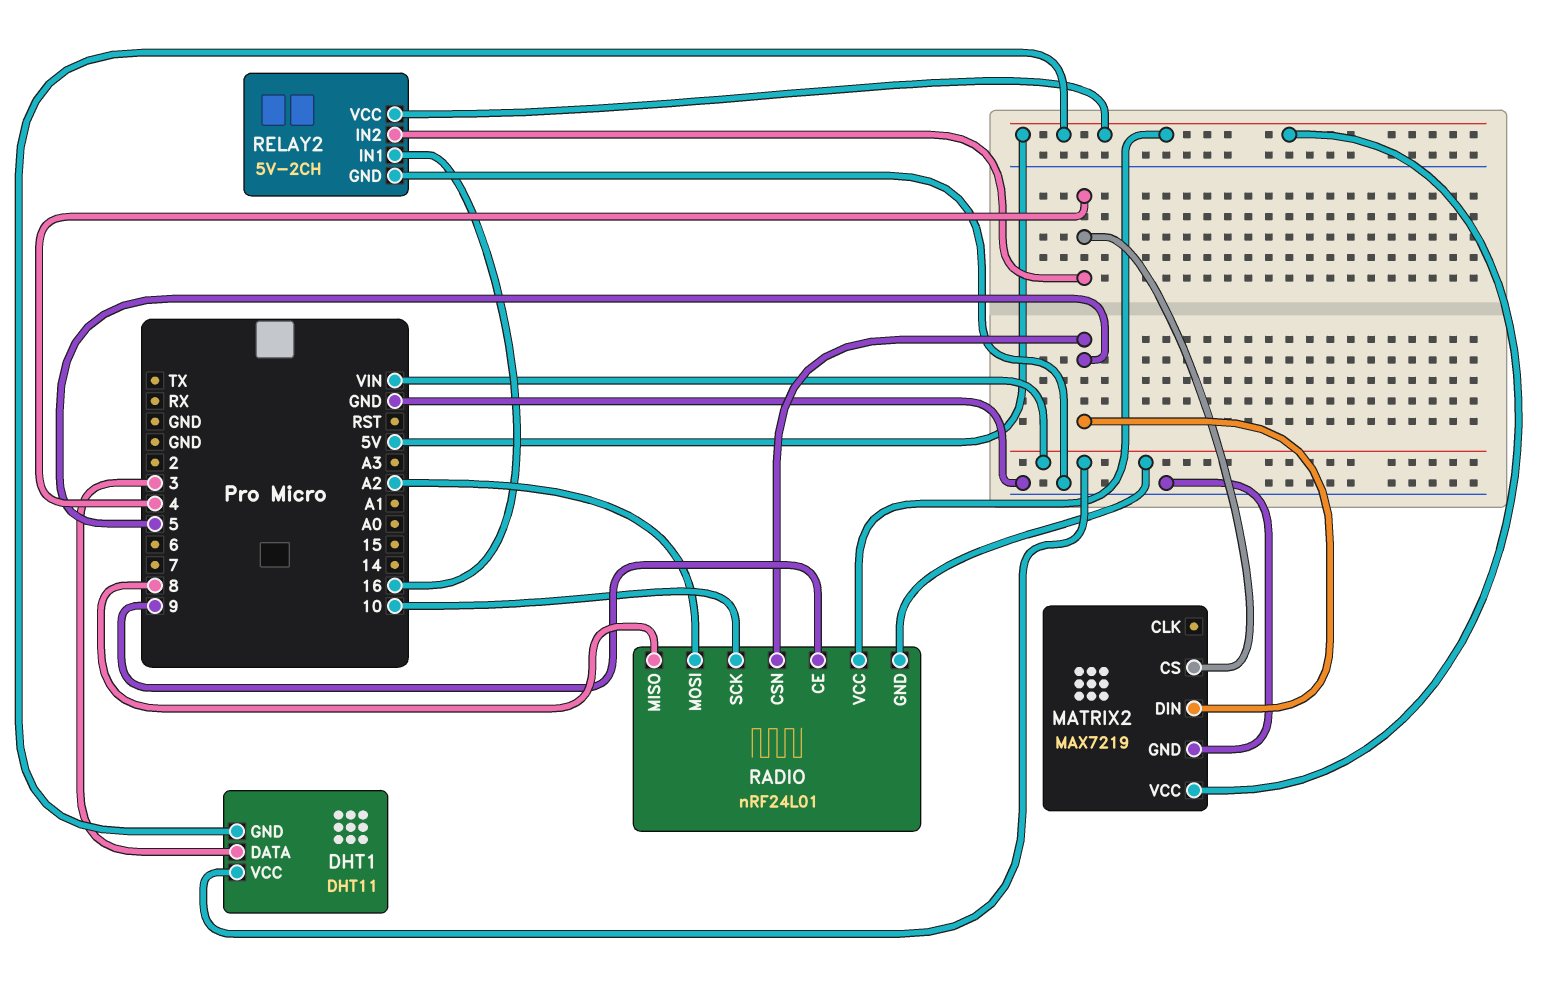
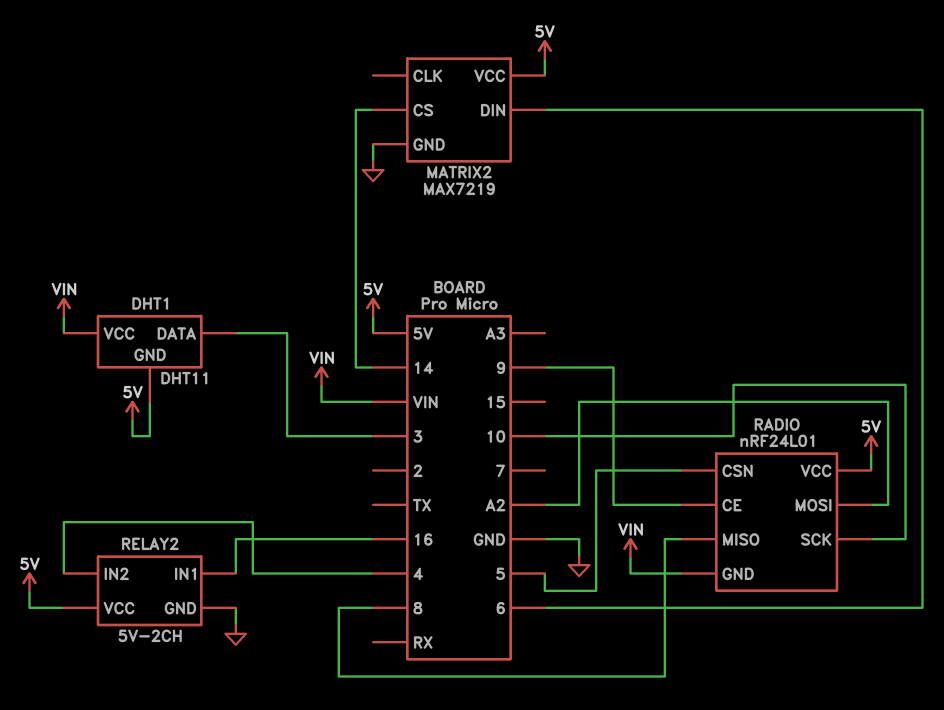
MATRIX2 pin CS: 4 -> 14
MATRIX2 pin DIN: 5 -> 6

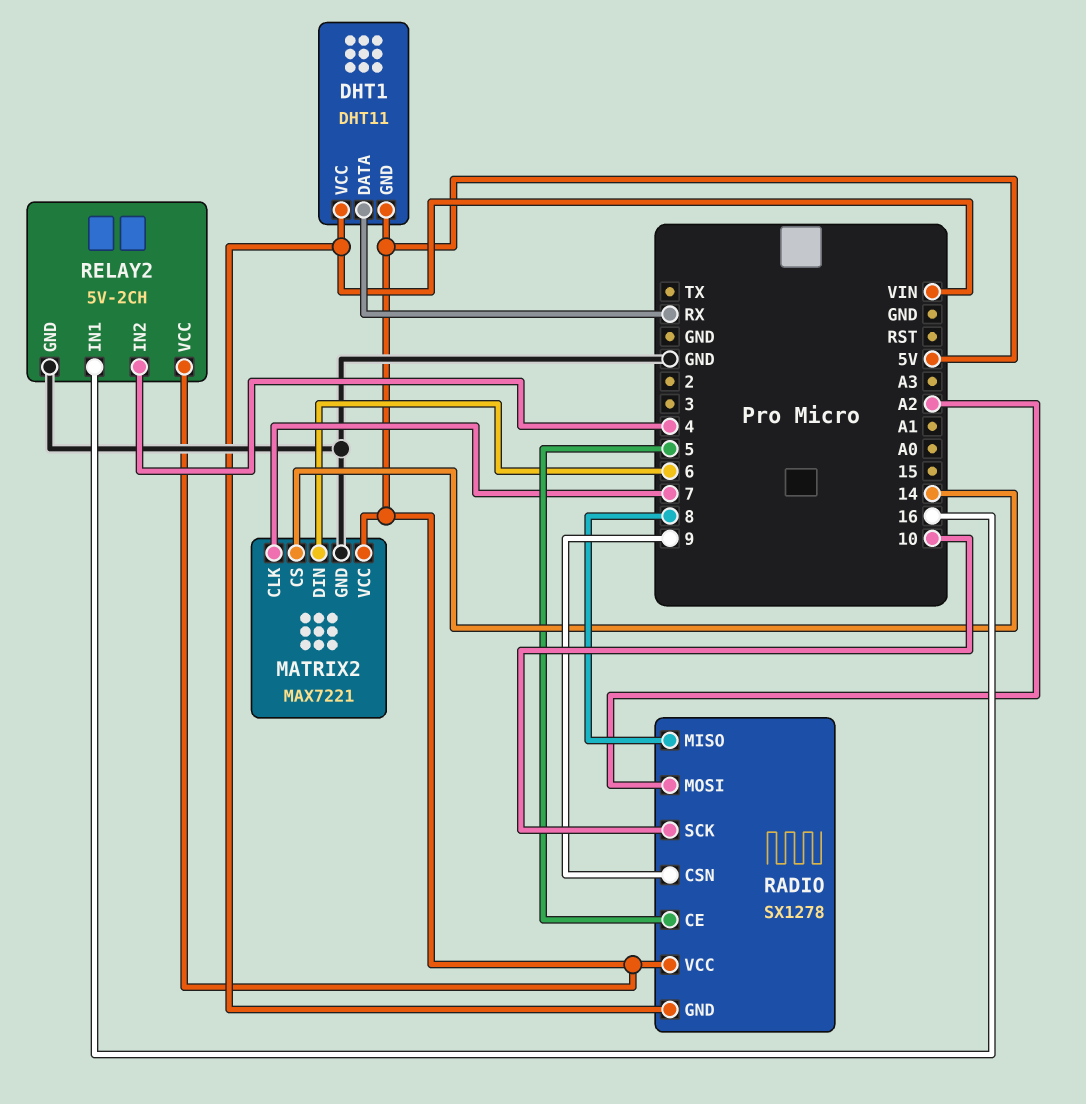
DHT1 pin DATA: 3 -> RX
MATRIX2: MAX7219 -> MAX7221
MATRIX2 pin CLK: none -> 7
RADIO: nRF24L01 -> SX1278
RADIO pin CE: 9 -> 5
RADIO pin CSN: 5 -> 9

